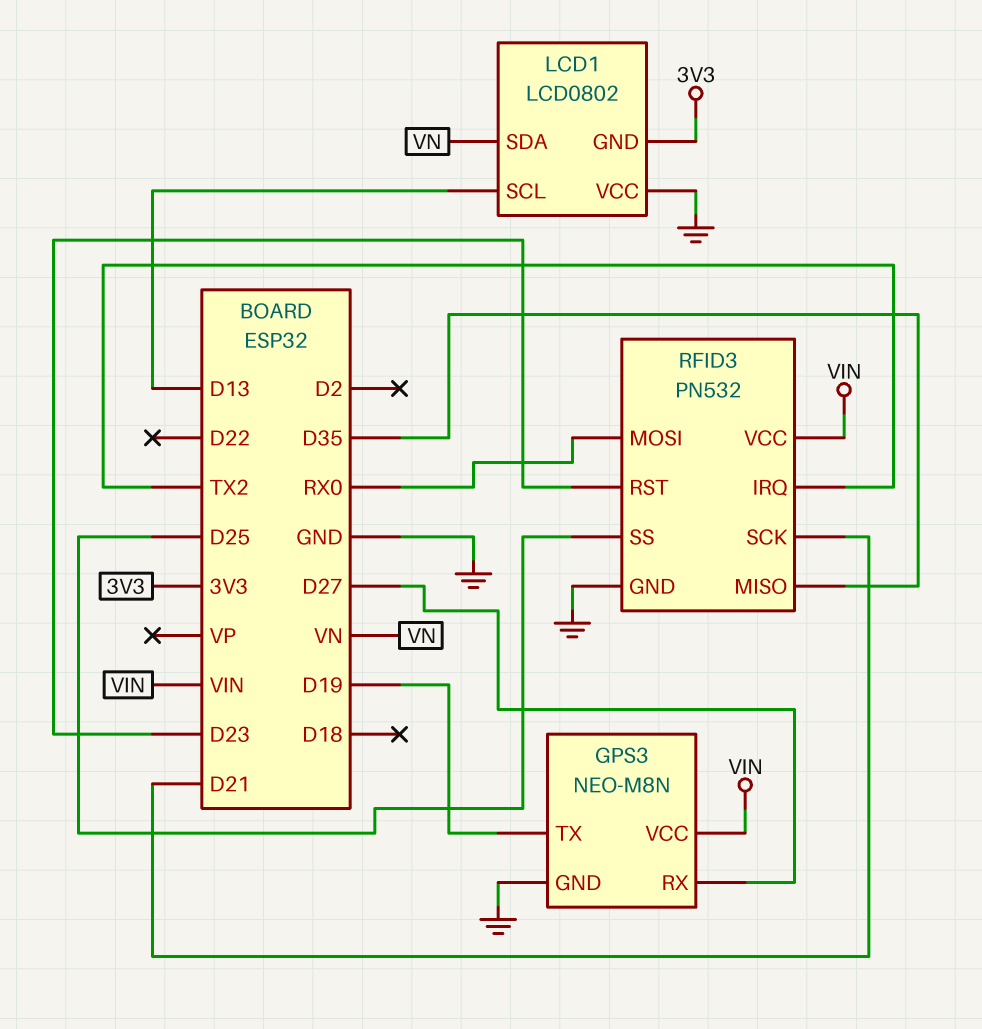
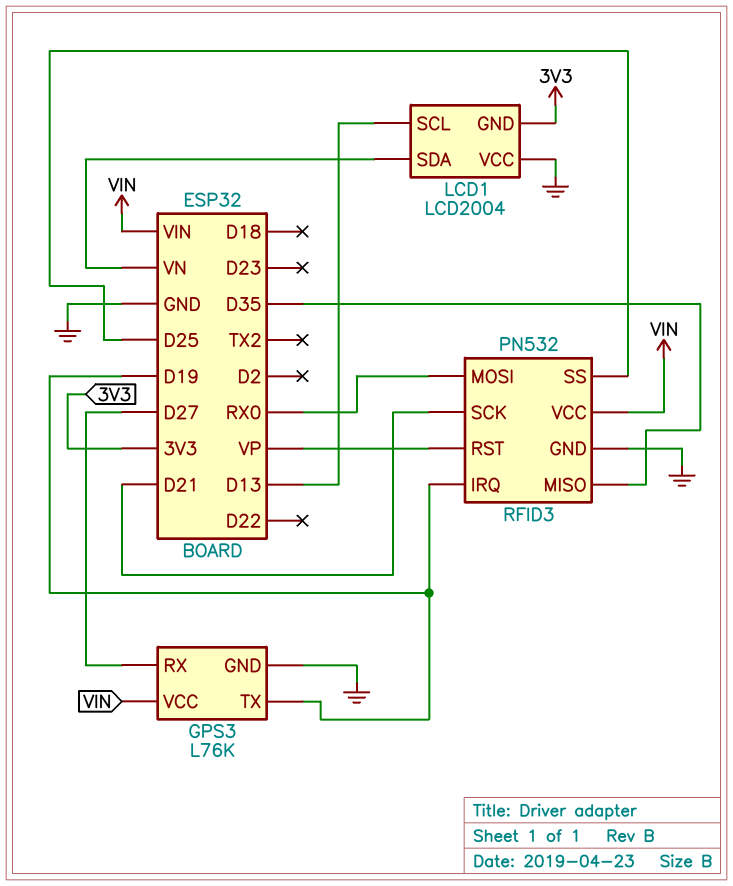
GPS3: NEO-M8N -> L76K
LCD1: LCD0802 -> LCD2004
RFID3 pin IRQ: TX2 -> D19
RFID3 pin RST: D23 -> VP

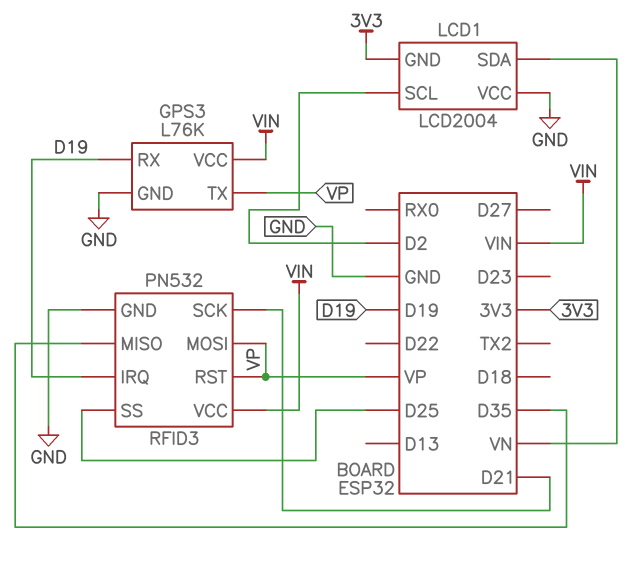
GPS3 pin RX: D27 -> D19
GPS3 pin TX: D19 -> VP
LCD1 pin SCL: D13 -> D2
RFID3 pin MOSI: RX0 -> VP

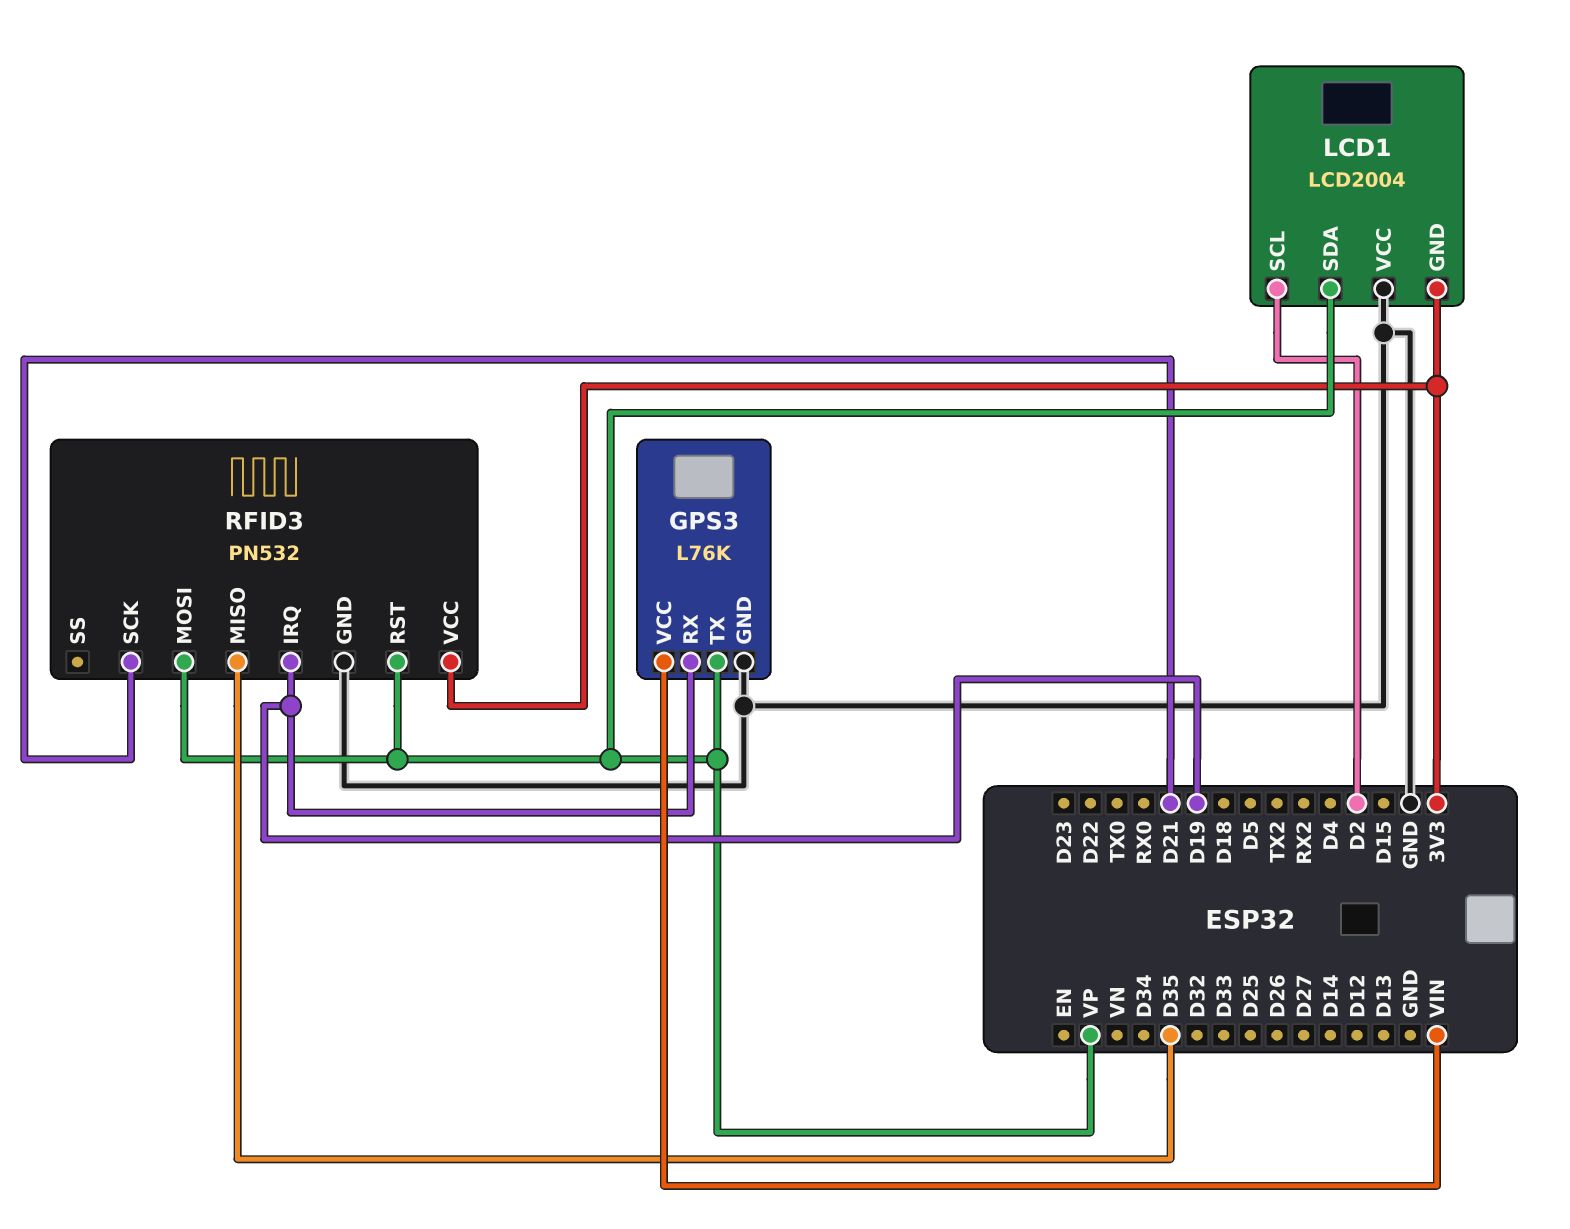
LCD1 pin SDA: VN -> VP
RFID3 pin SS: D25 -> none
RFID3 pin VCC: VIN -> 3V3

